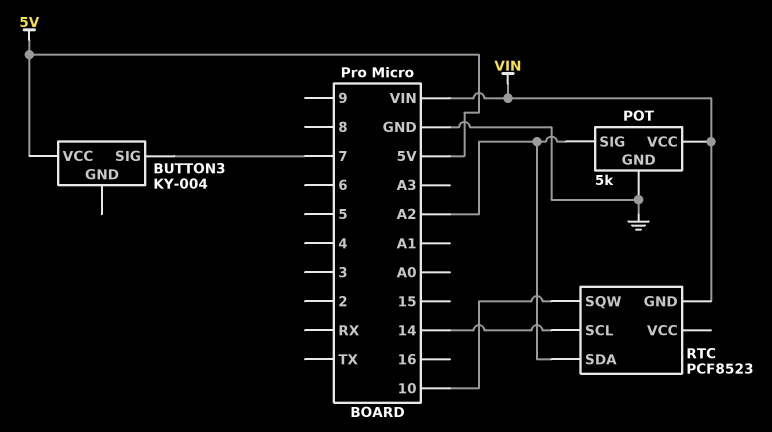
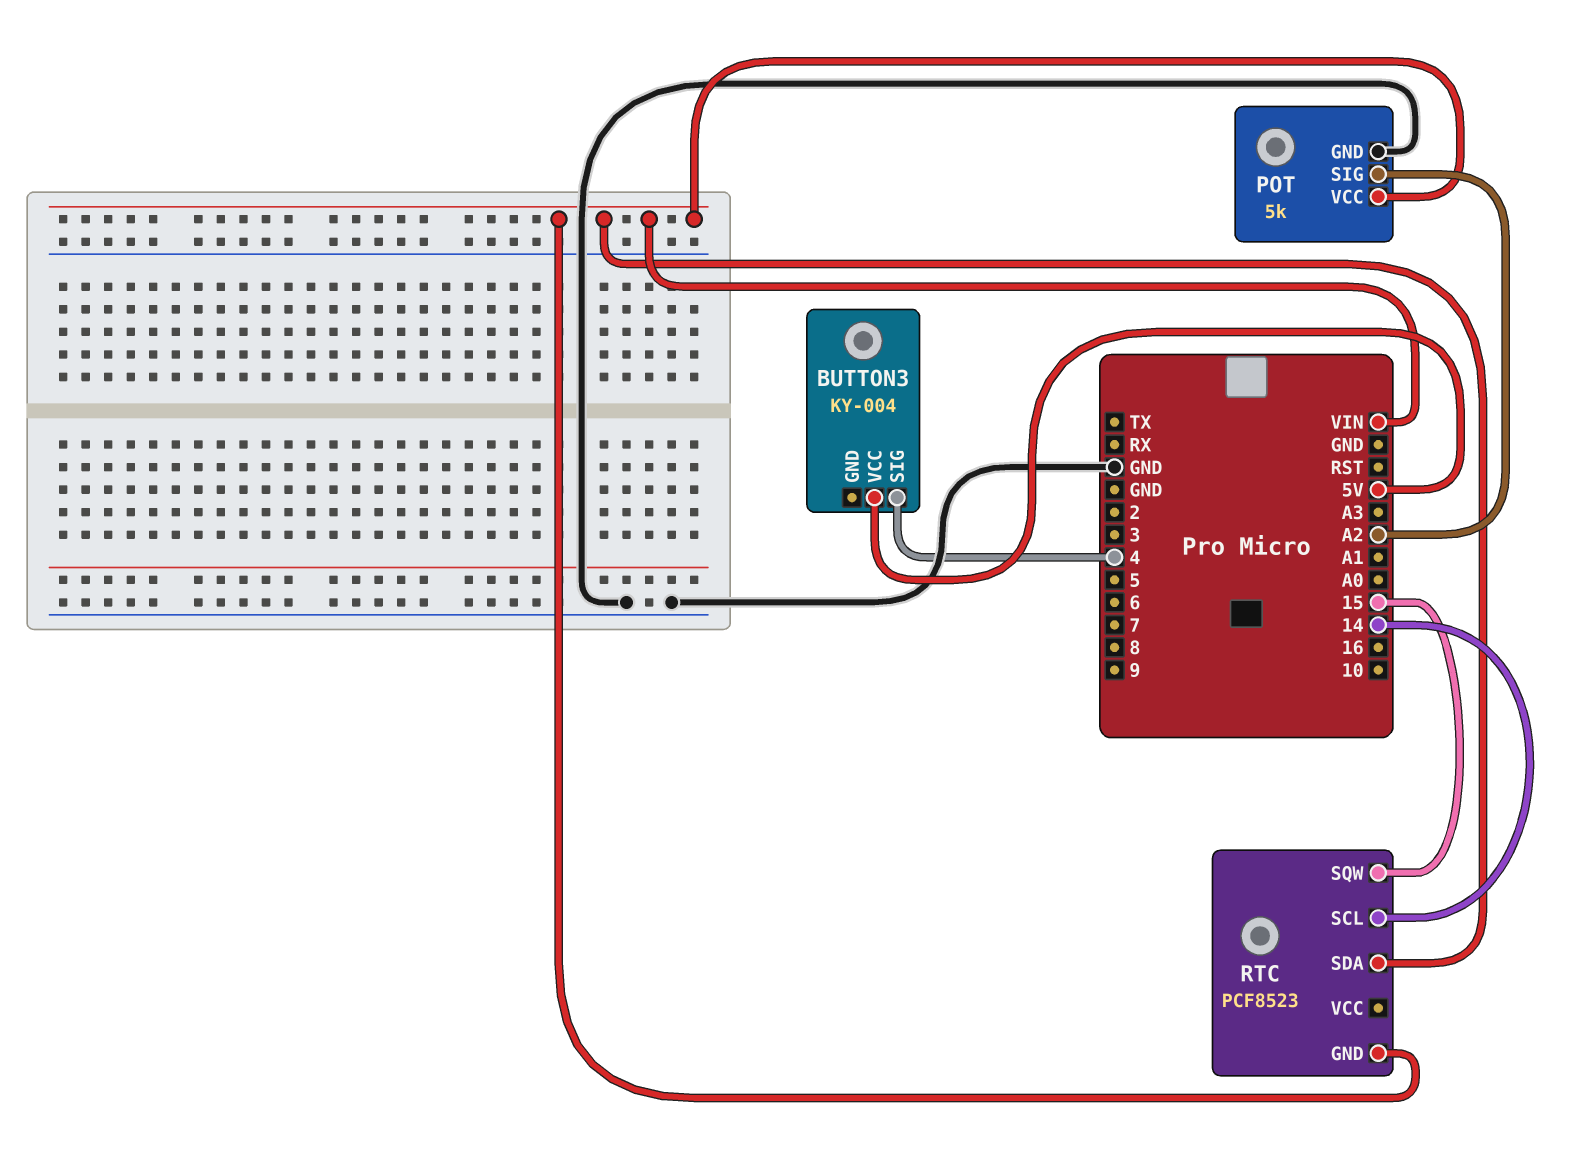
BUTTON3 pin SIG: 7 -> 4
RTC pin SDA: A2 -> VIN
RTC pin SQW: 10 -> 15

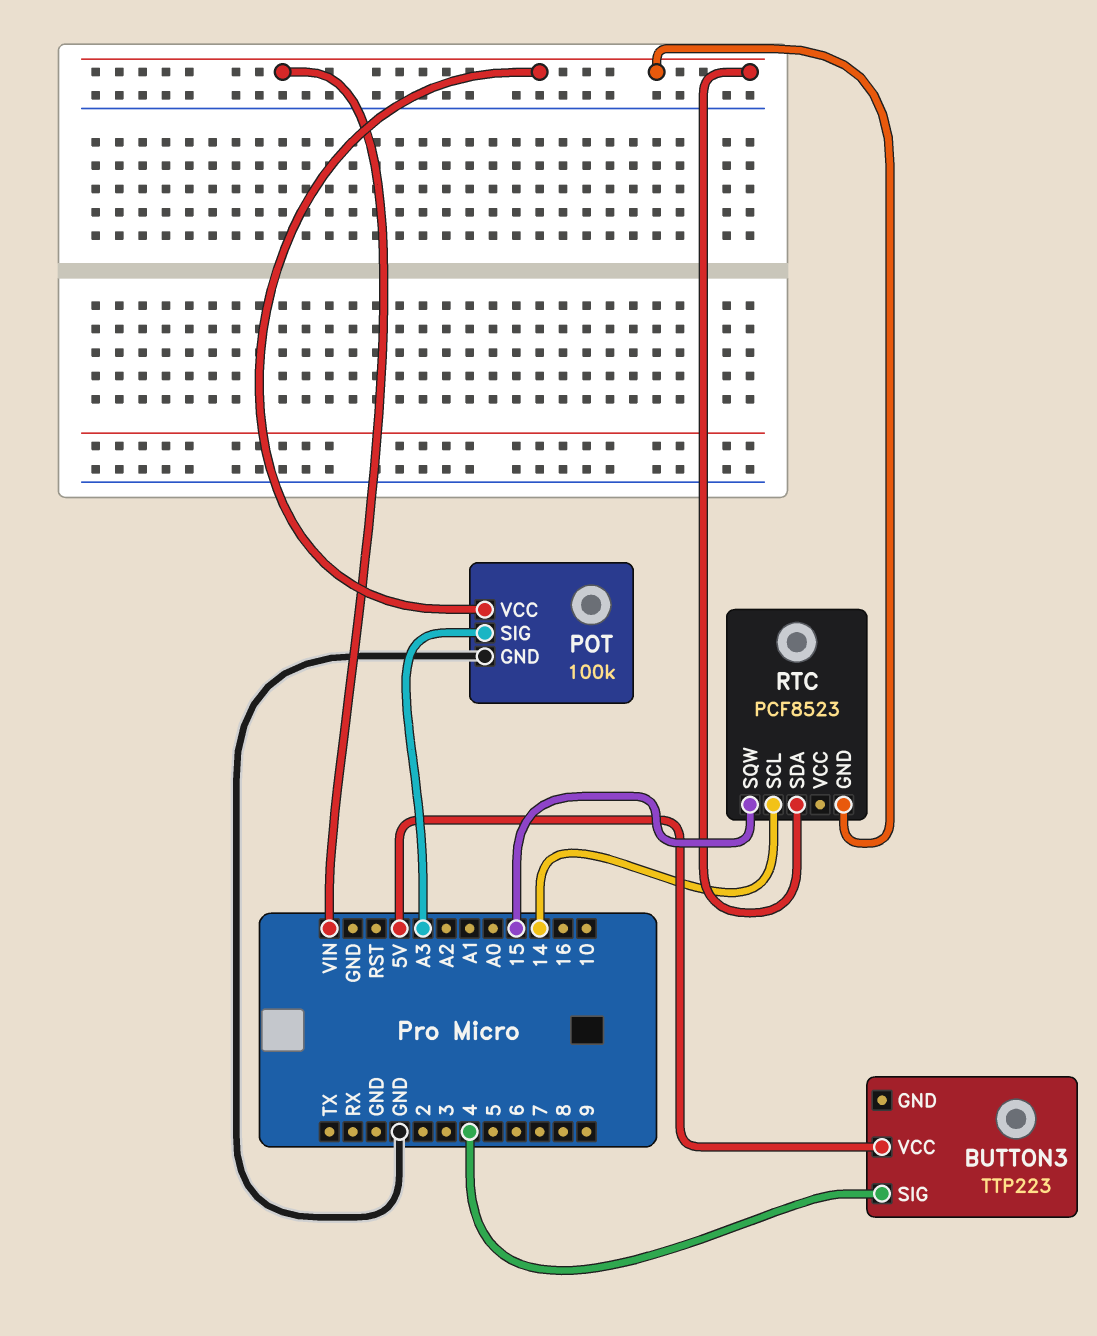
BUTTON3: KY-004 -> TTP223
POT: 5k -> 100k
POT pin SIG: A2 -> A3

